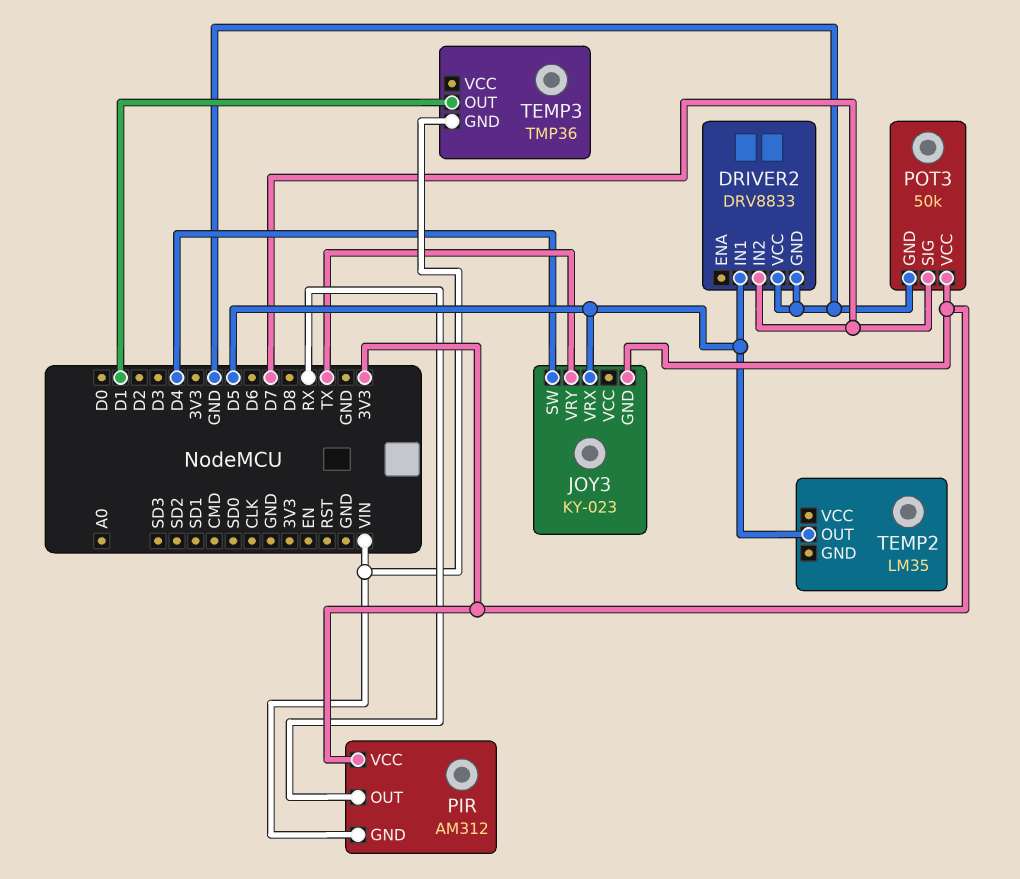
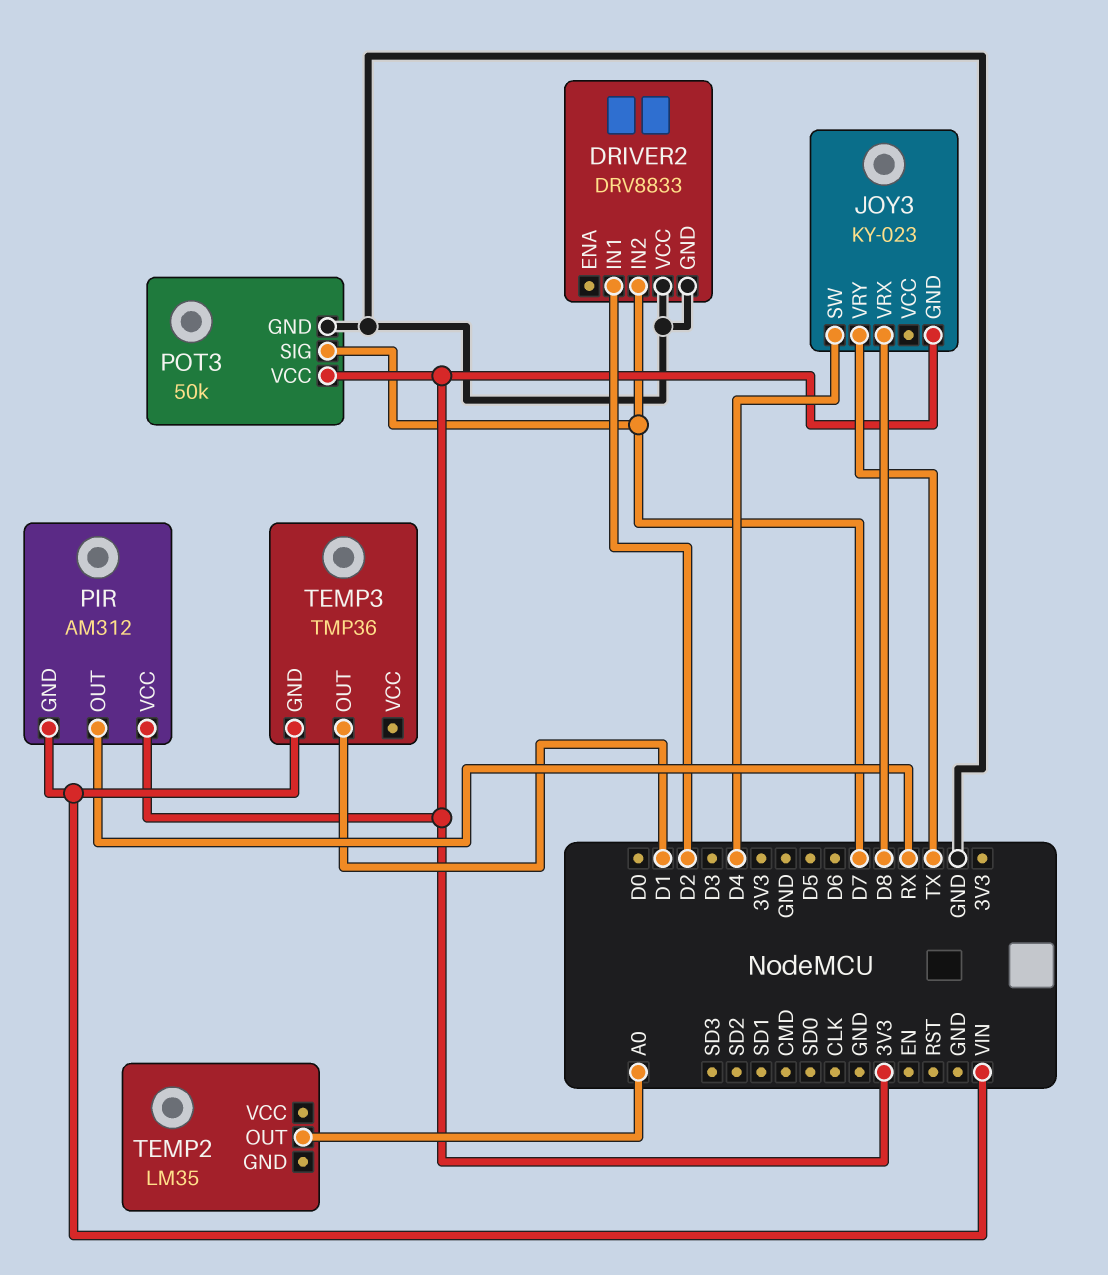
DRIVER2 pin IN1: D5 -> D2
JOY3 pin VRX: D5 -> D8
TEMP2 pin OUT: D5 -> A0

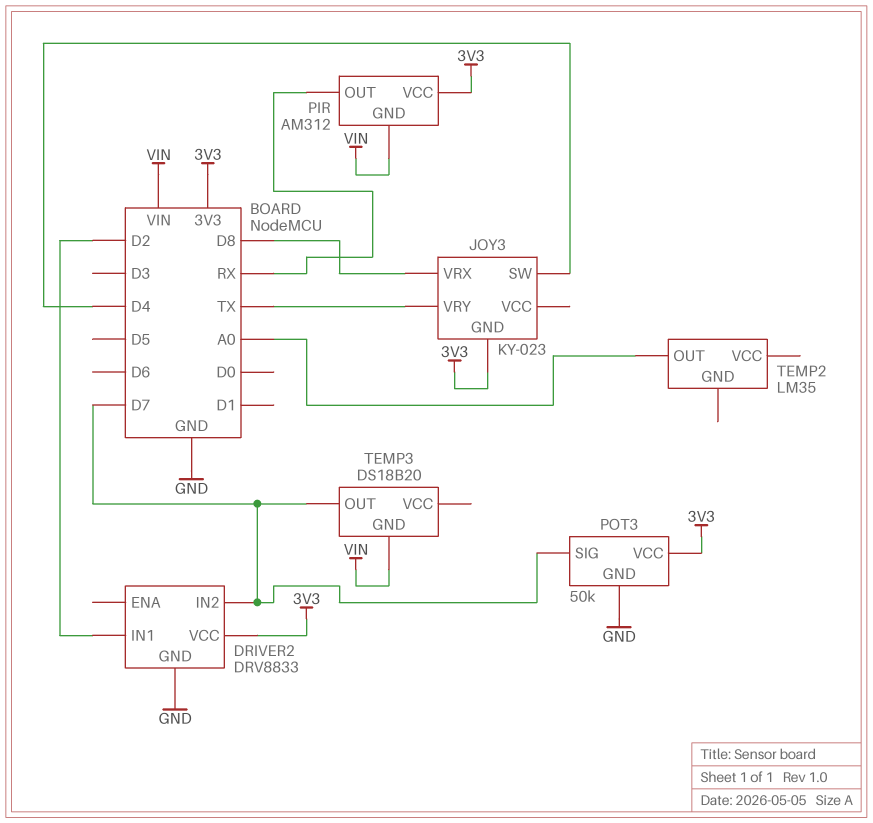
DRIVER2 pin VCC: GND -> 3V3
TEMP3: TMP36 -> DS18B20
TEMP3 pin OUT: D1 -> D7

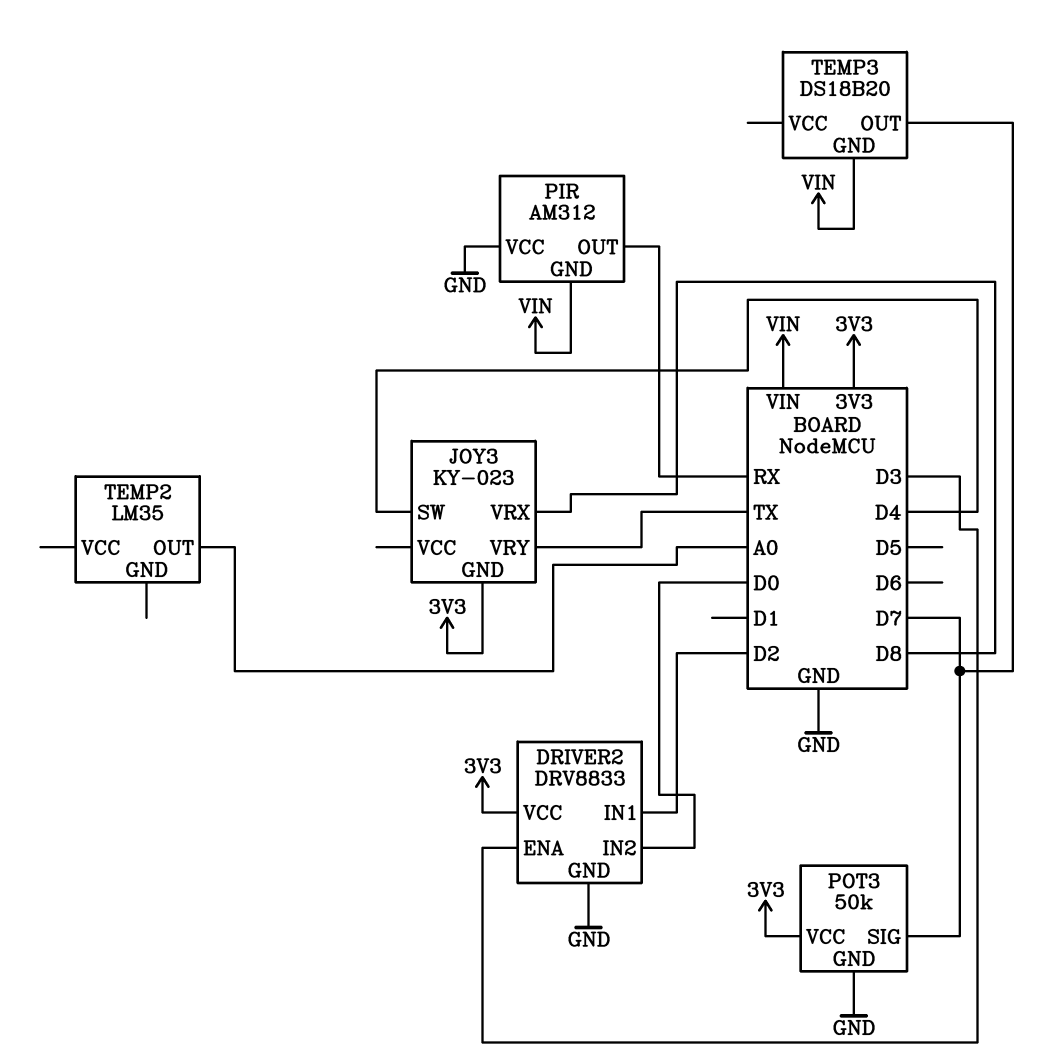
DRIVER2 pin ENA: none -> D3
DRIVER2 pin IN2: D7 -> D0
PIR pin VCC: 3V3 -> GND

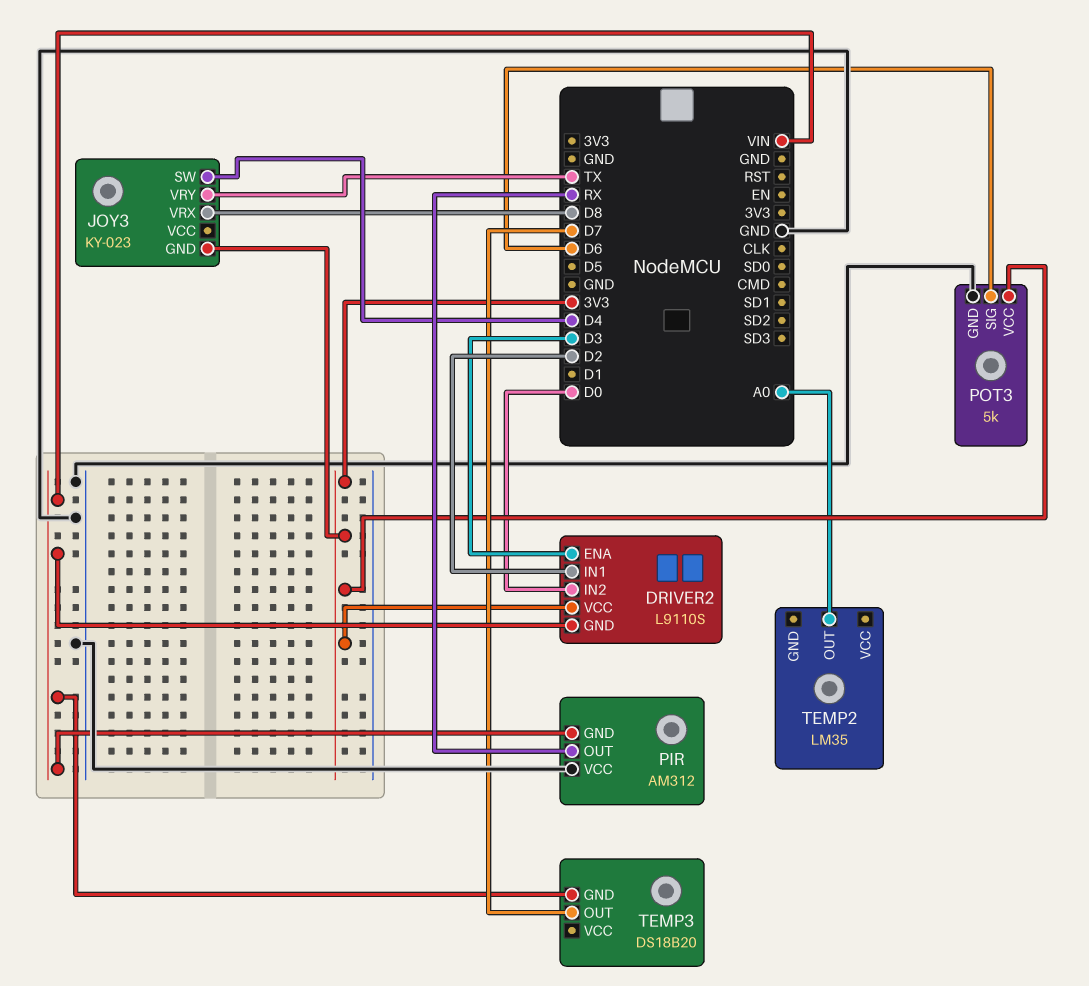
DRIVER2: DRV8833 -> L9110S
DRIVER2 pin GND: GND -> VIN
POT3: 50k -> 5k
POT3 pin SIG: D7 -> D6

